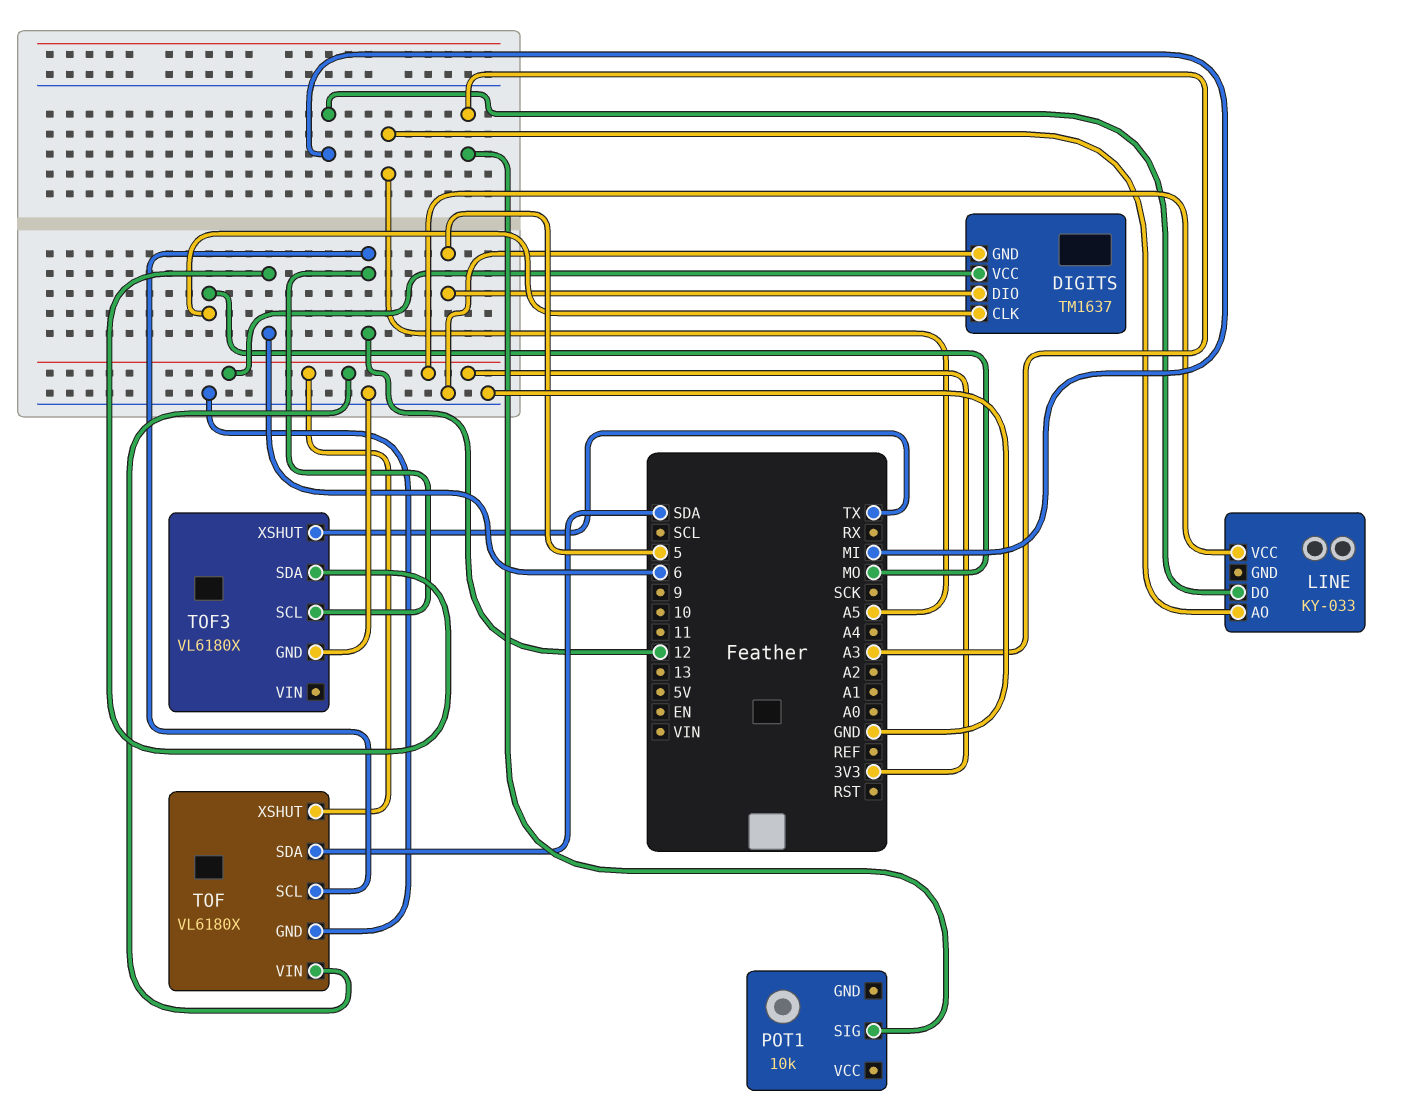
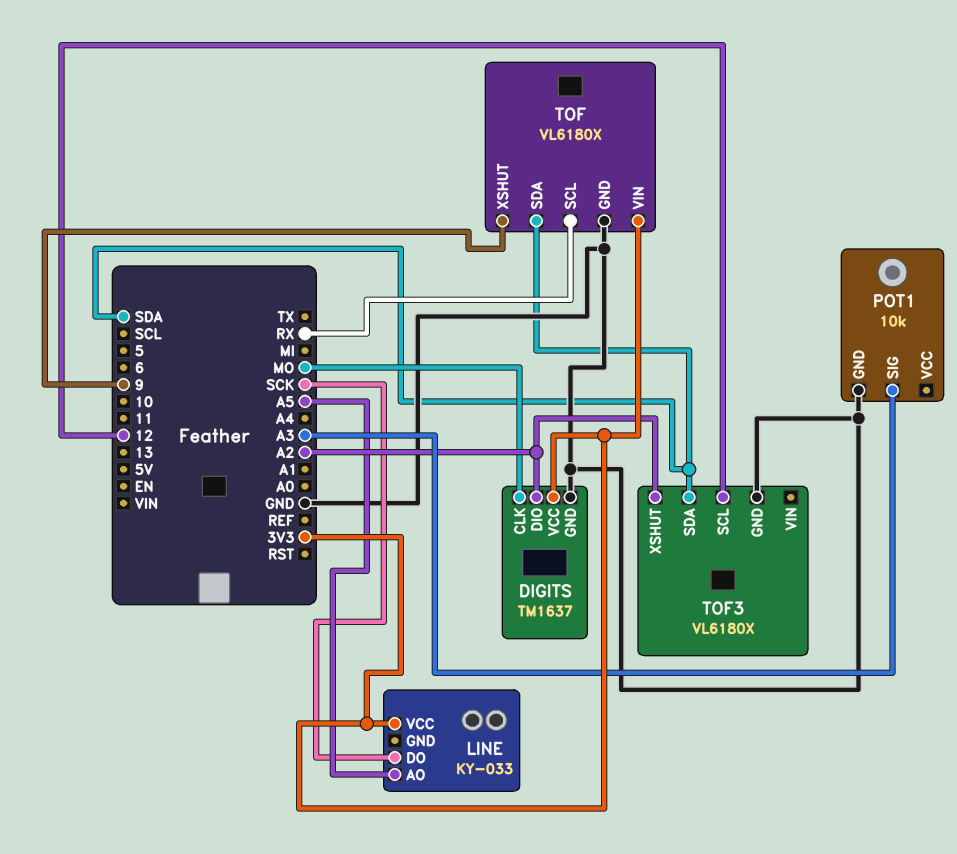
DIGITS pin DIO: 5 -> A2
LINE pin DO: MI -> SCK
POT1 pin GND: none -> GND
TOF pin SCL: 12 -> RX
TOF pin XSHUT: 3V3 -> 9
TOF3 pin SDA: 6 -> SDA
TOF3 pin XSHUT: TX -> A2

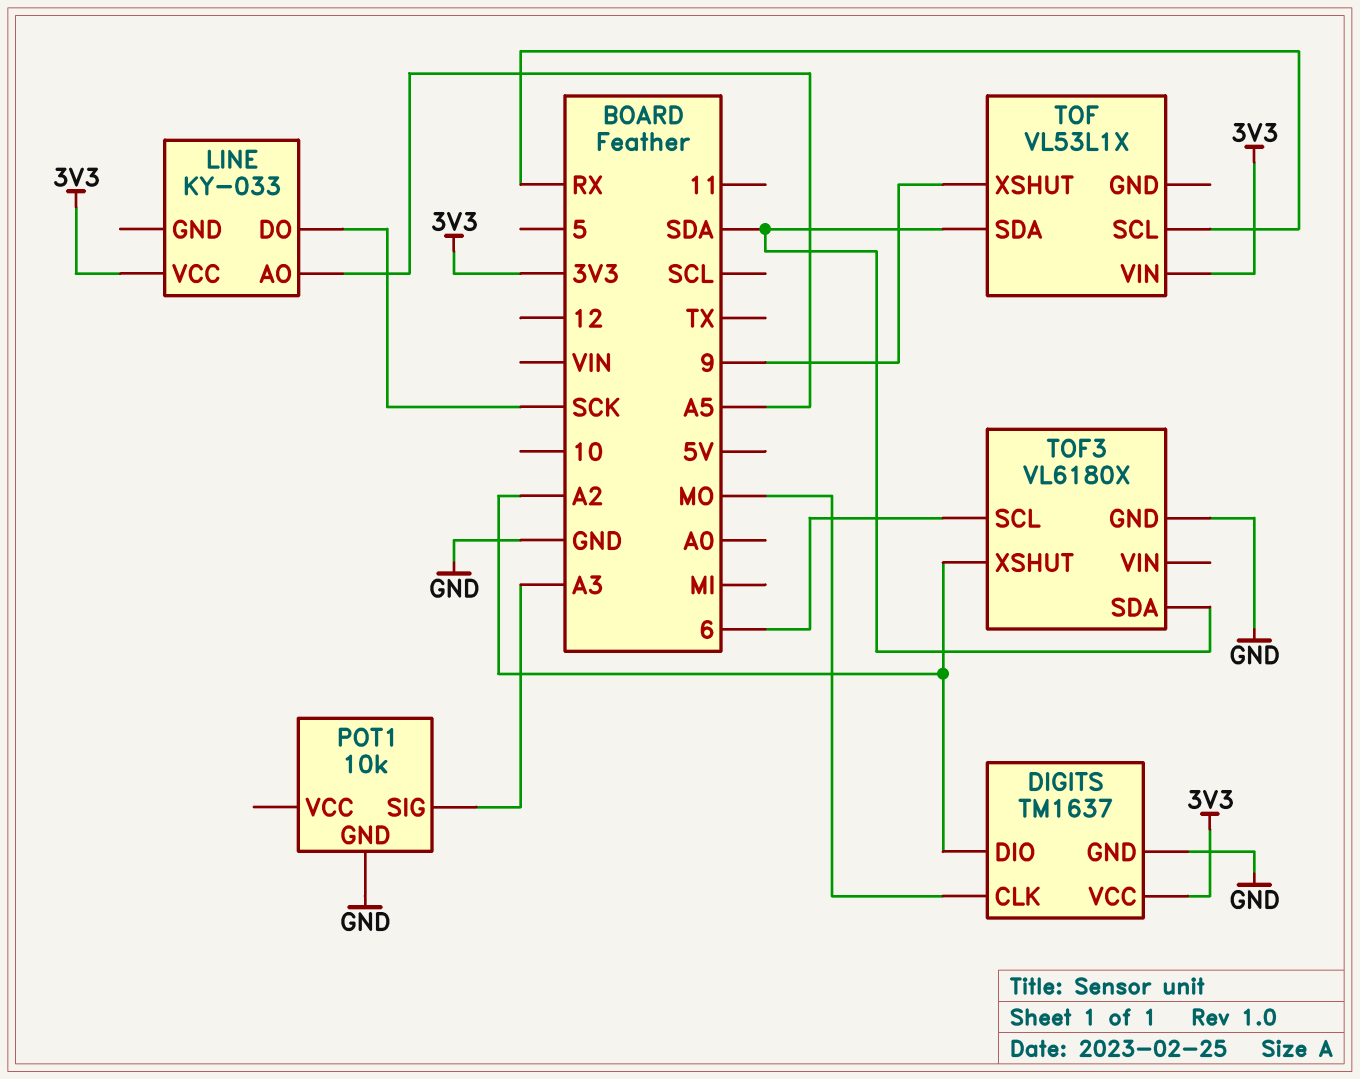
TOF: VL6180X -> VL53L1X
TOF pin GND: GND -> none
TOF3 pin SCL: 12 -> 6

